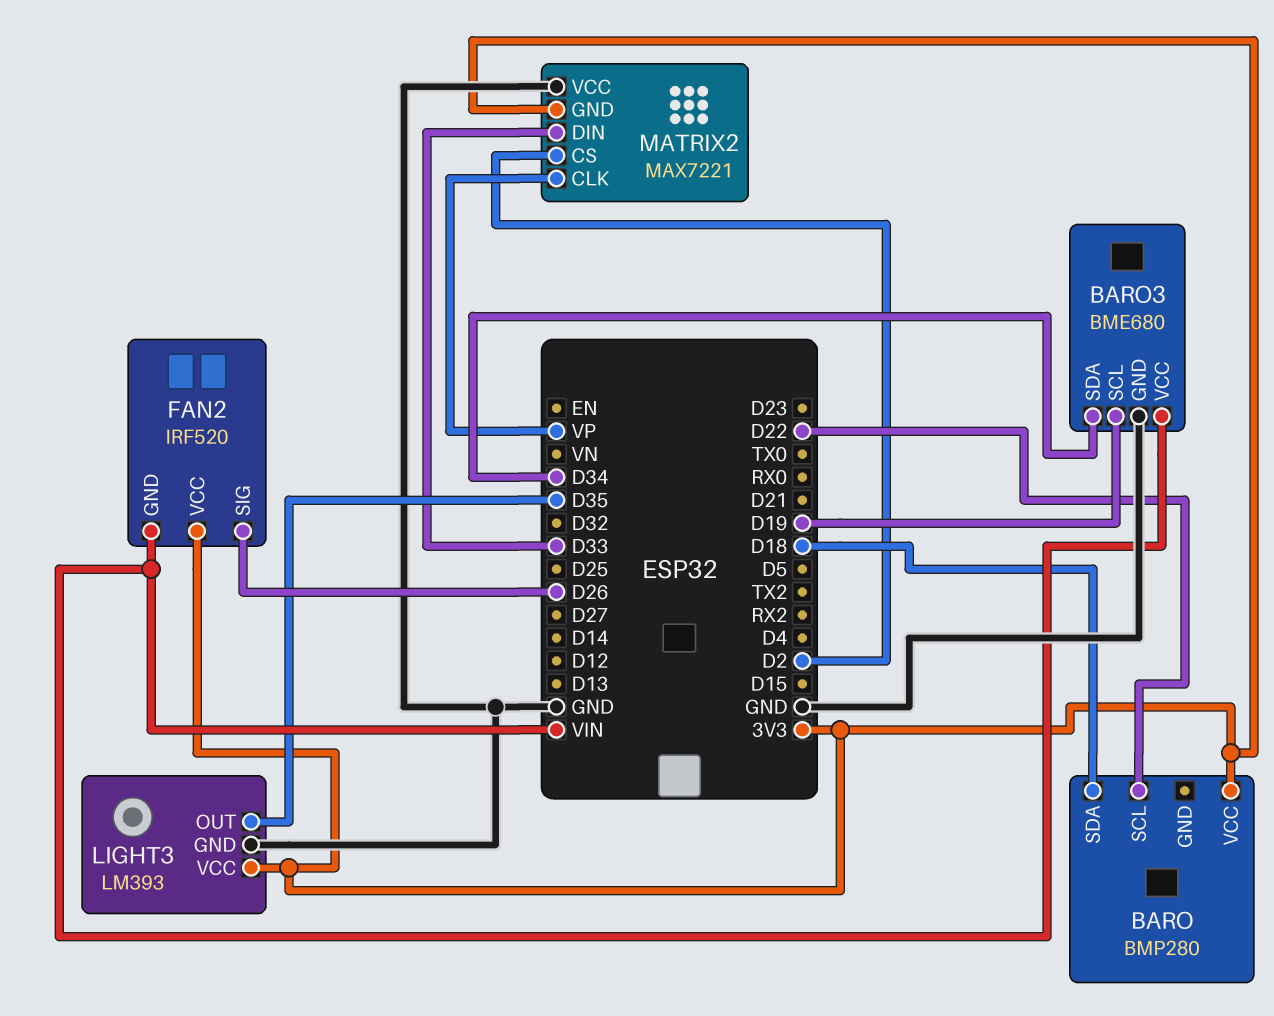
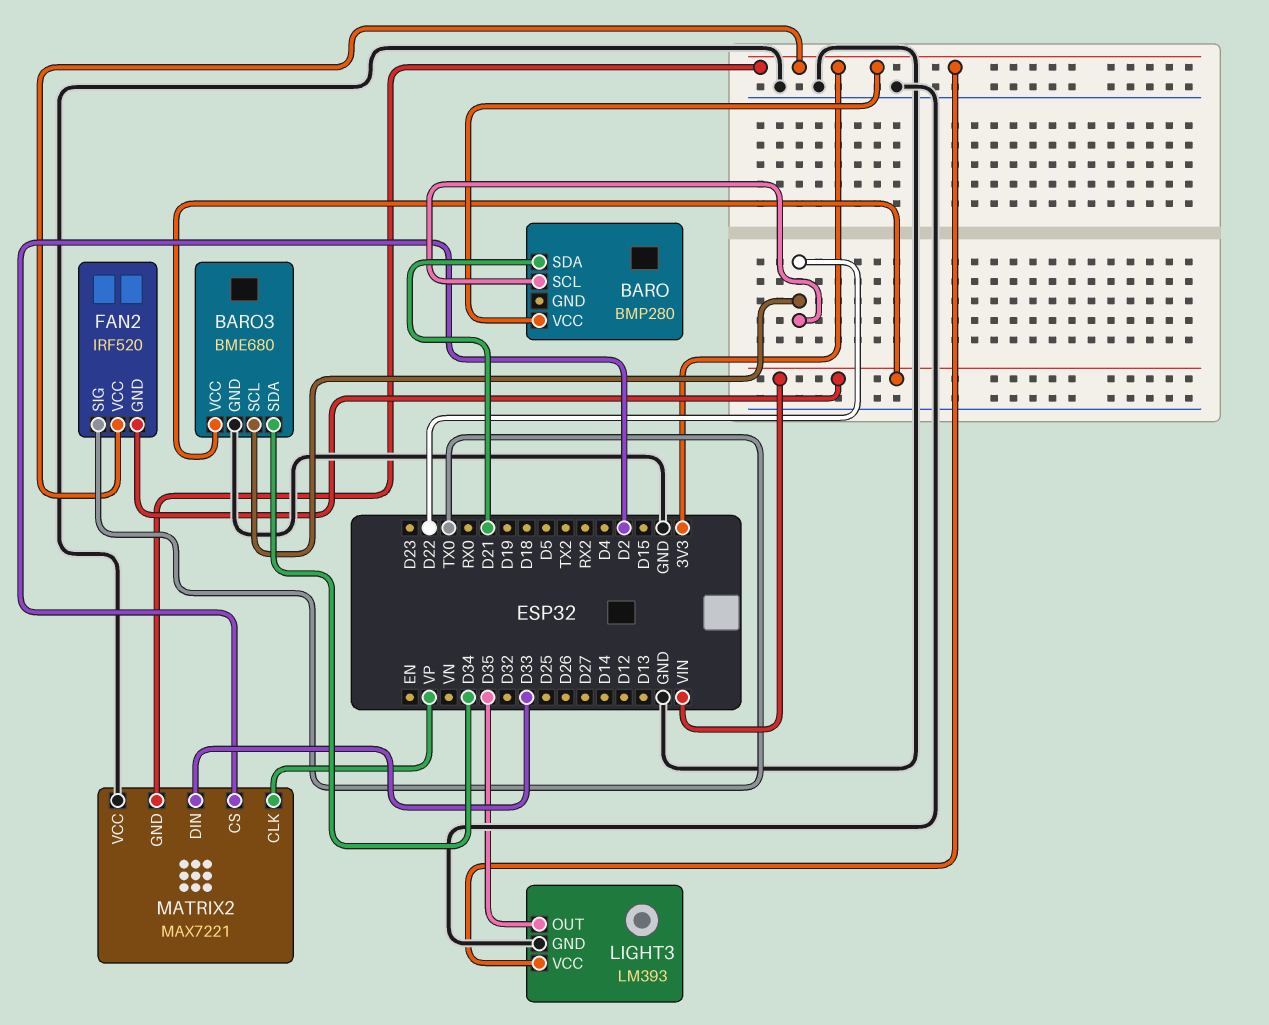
BARO pin SDA: D18 -> D21
BARO3 pin SCL: D19 -> D22
FAN2 pin SIG: D26 -> TX0

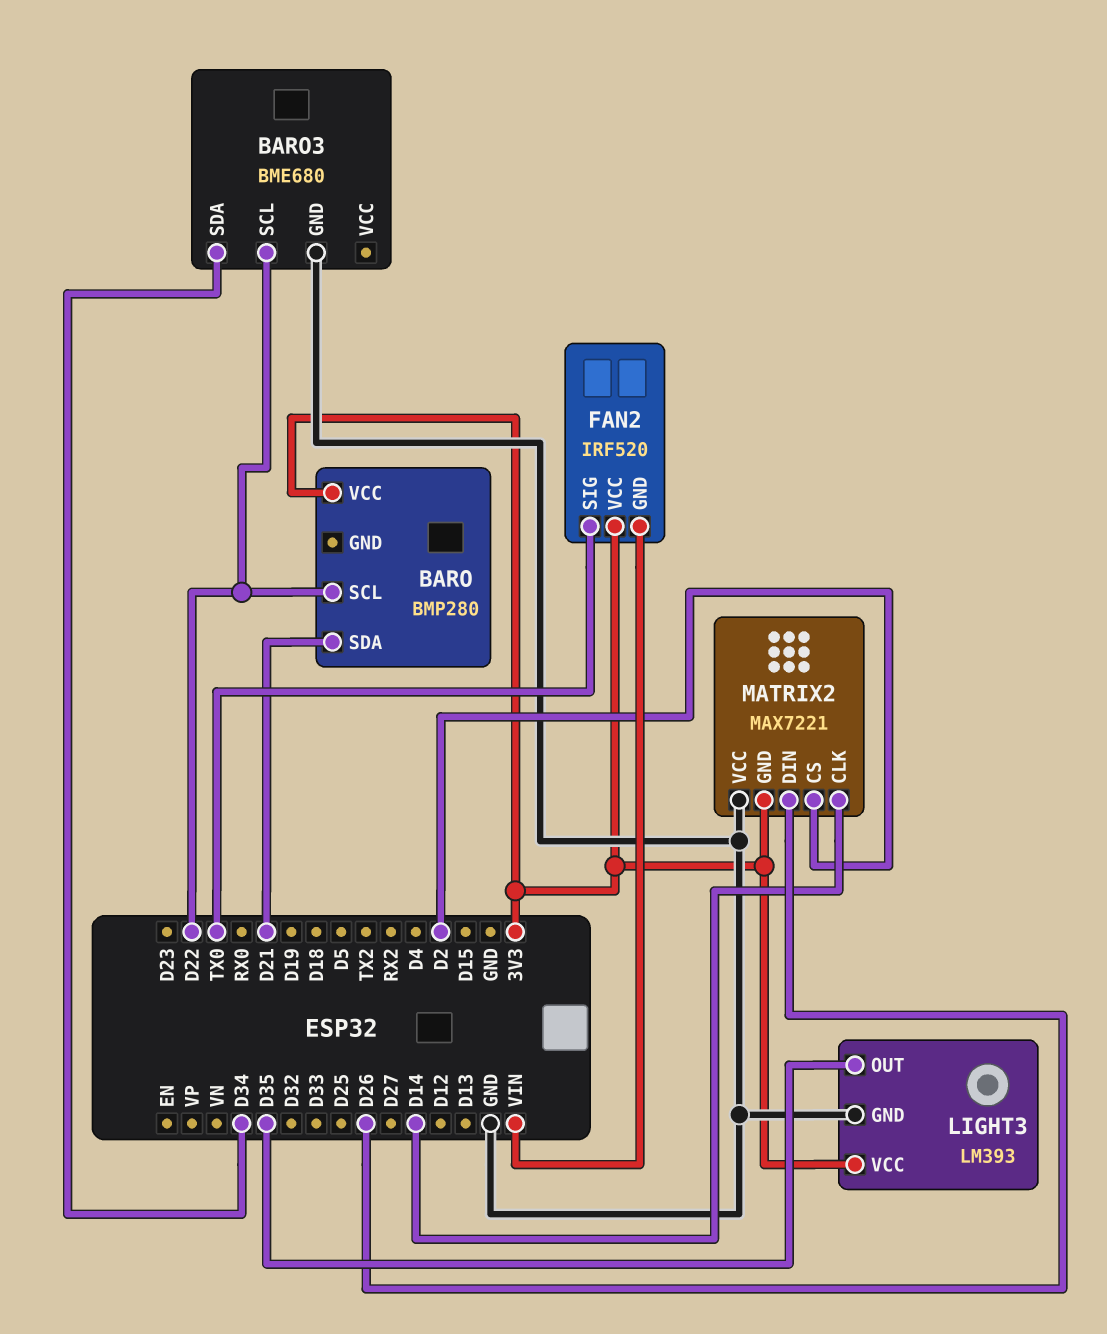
BARO3 pin VCC: VIN -> none
MATRIX2 pin CLK: VP -> D14
MATRIX2 pin DIN: D33 -> D26

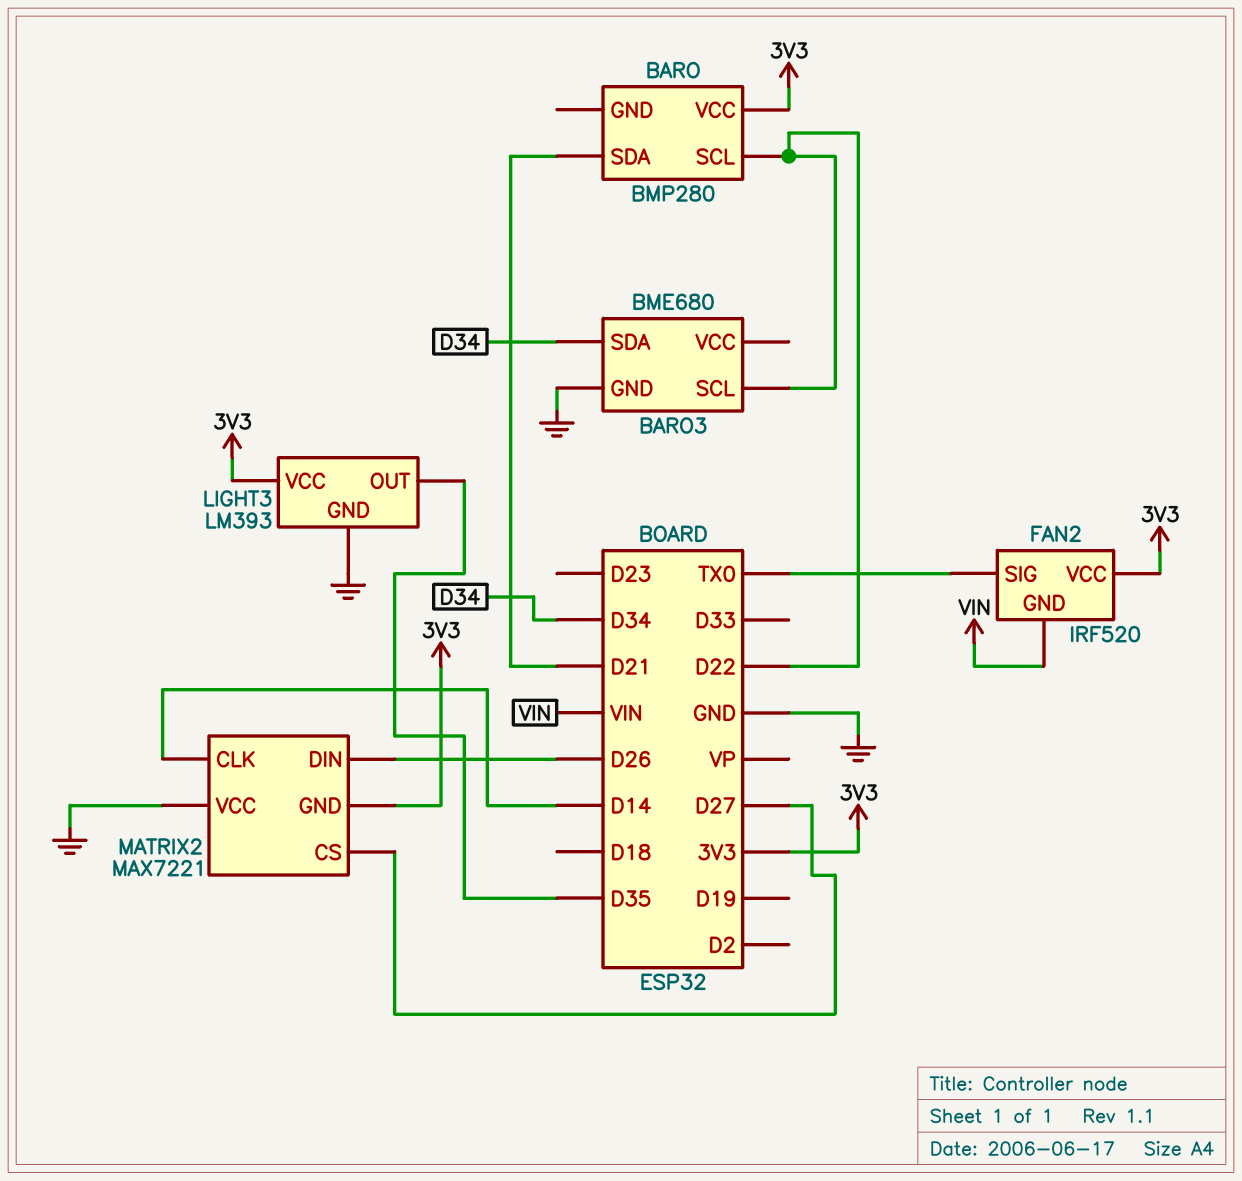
MATRIX2 pin CS: D2 -> D27

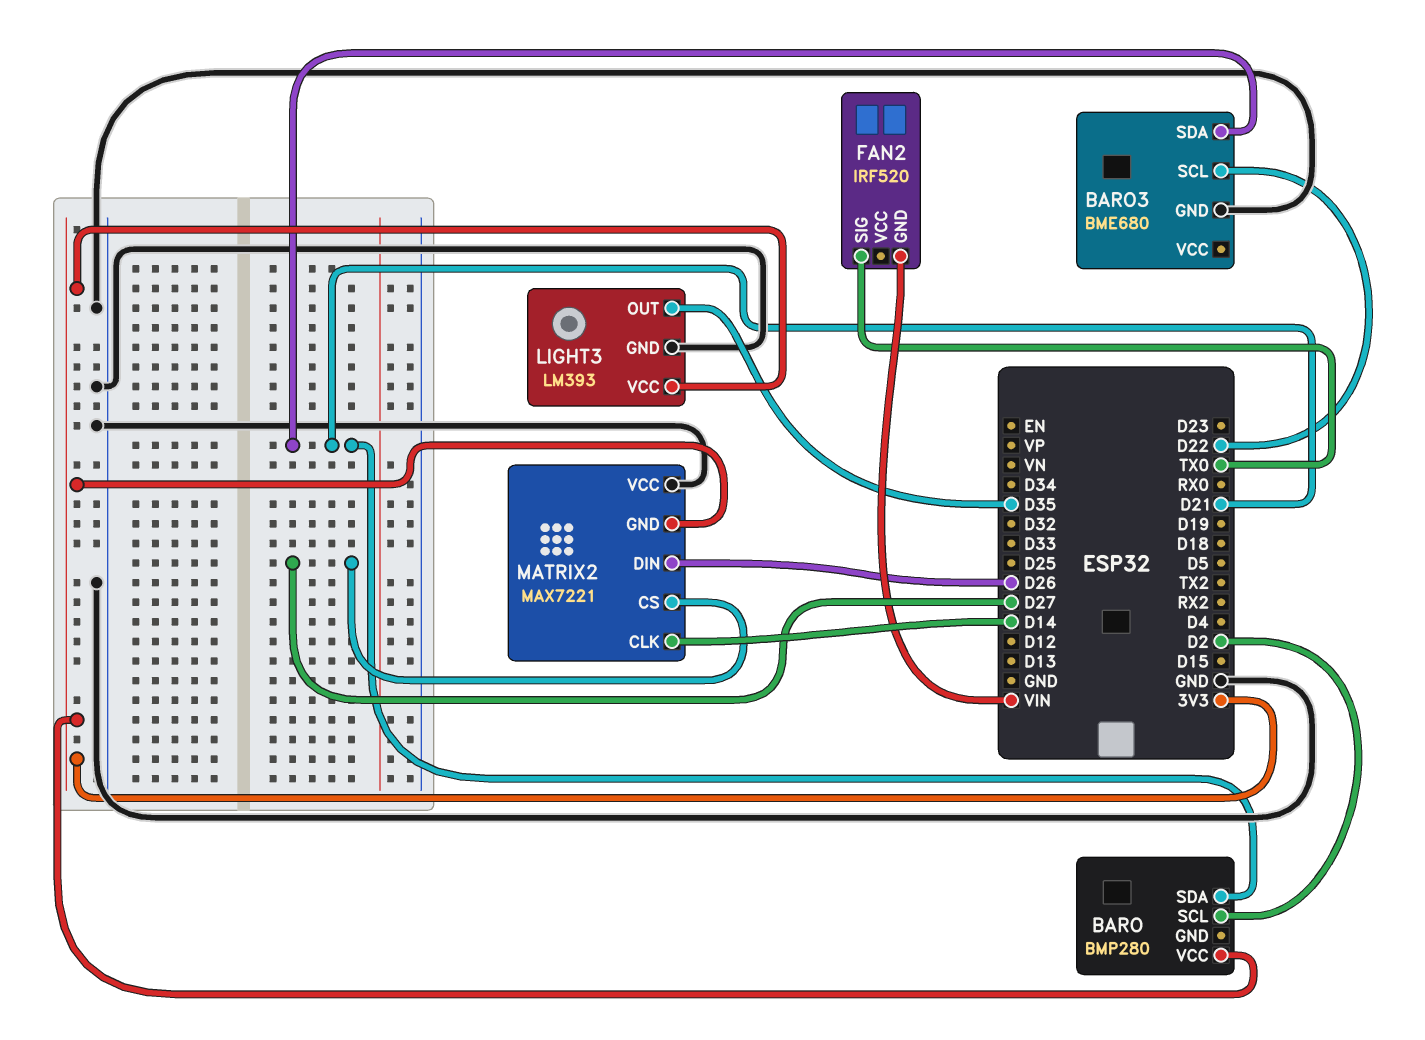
BARO pin SCL: D22 -> D2
BARO3 pin SDA: D34 -> D21
FAN2 pin VCC: 3V3 -> none

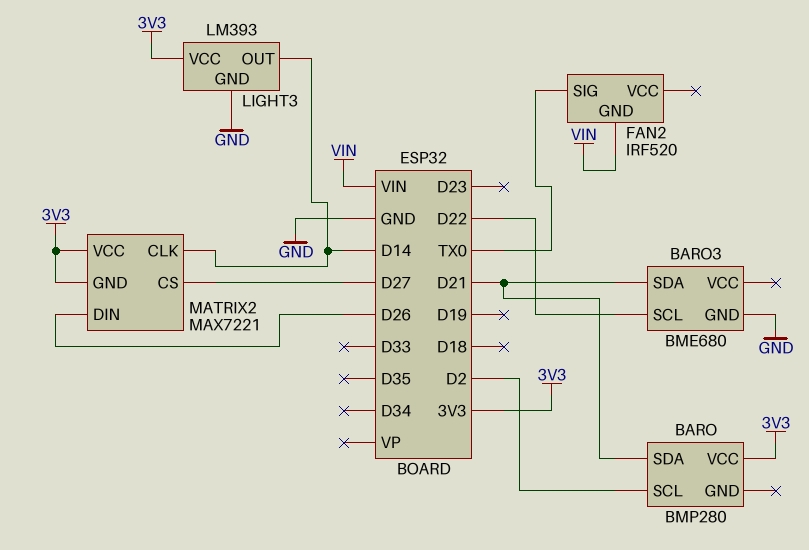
LIGHT3 pin OUT: D35 -> D14
MATRIX2 pin VCC: GND -> 3V3

